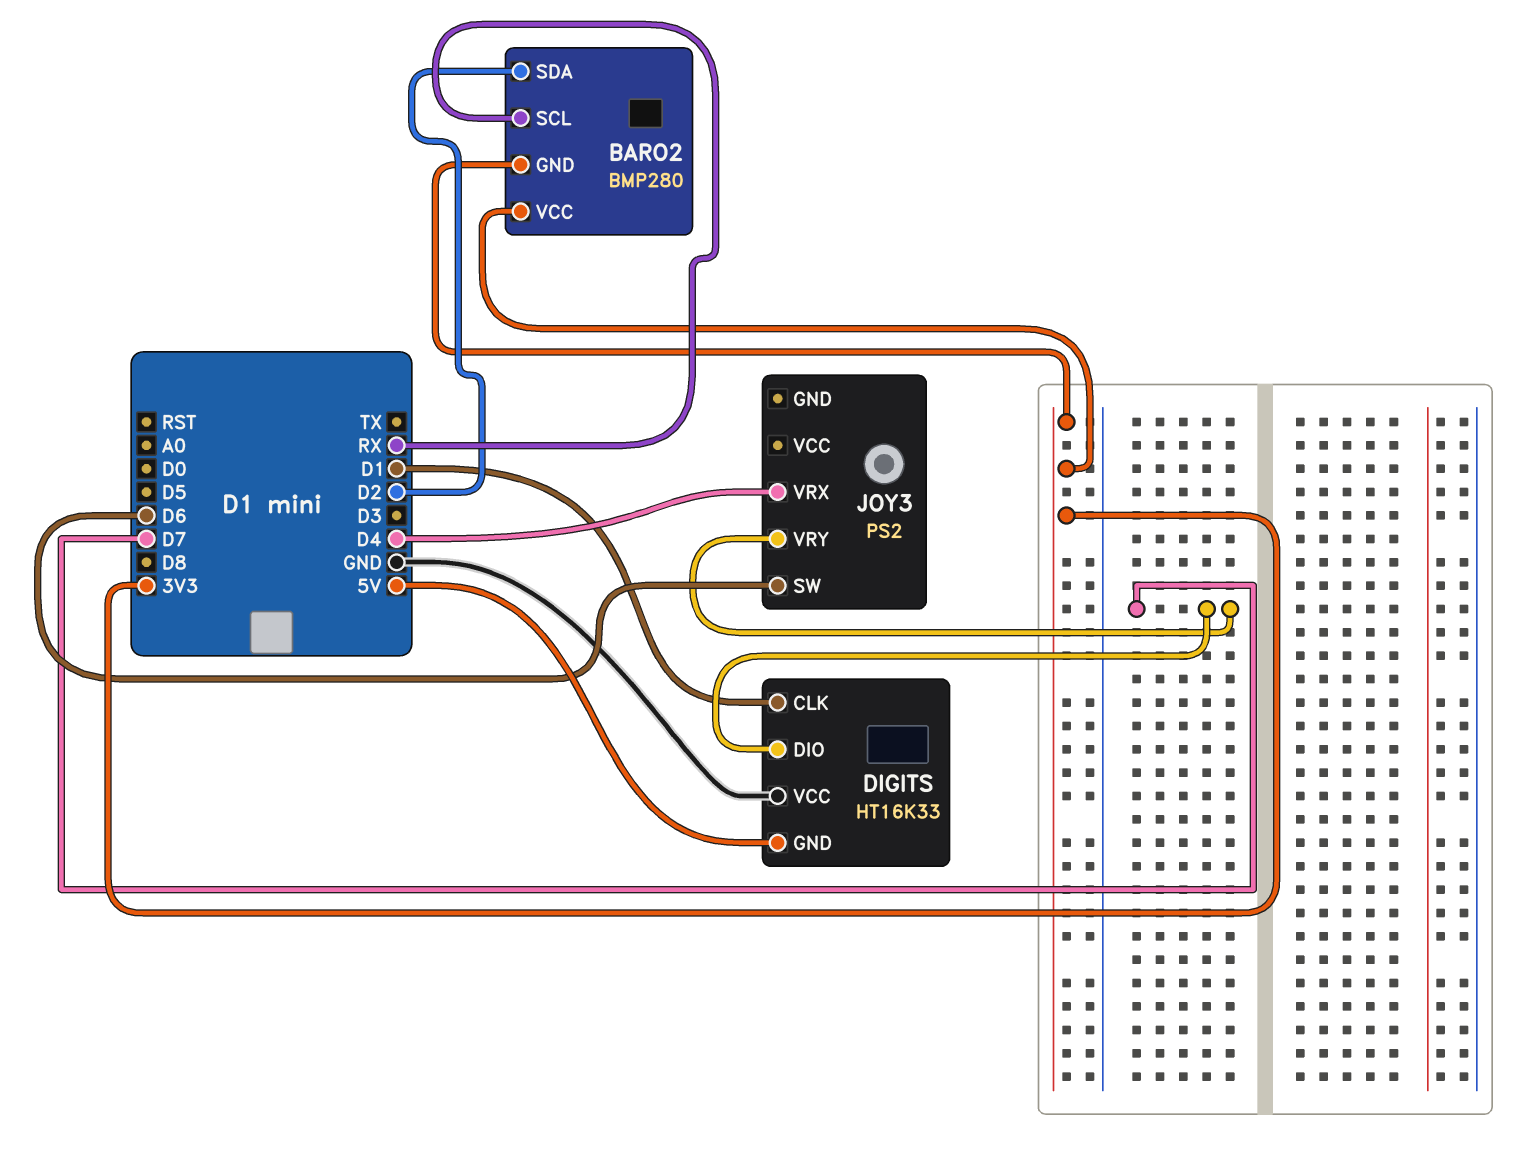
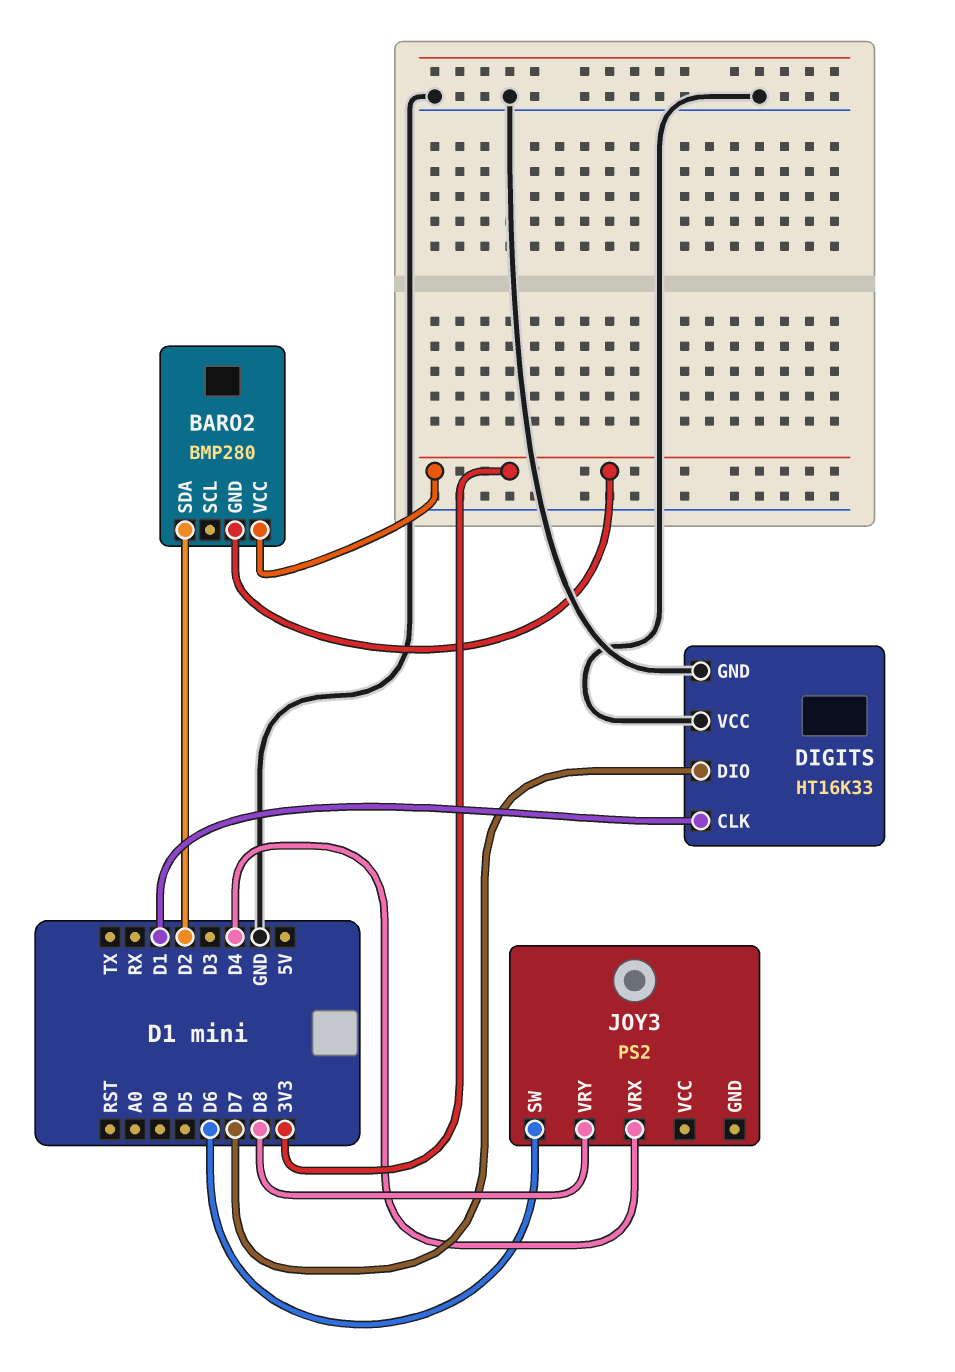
BARO2 pin SCL: RX -> none
DIGITS pin GND: 5V -> GND
JOY3 pin VRY: D7 -> D8

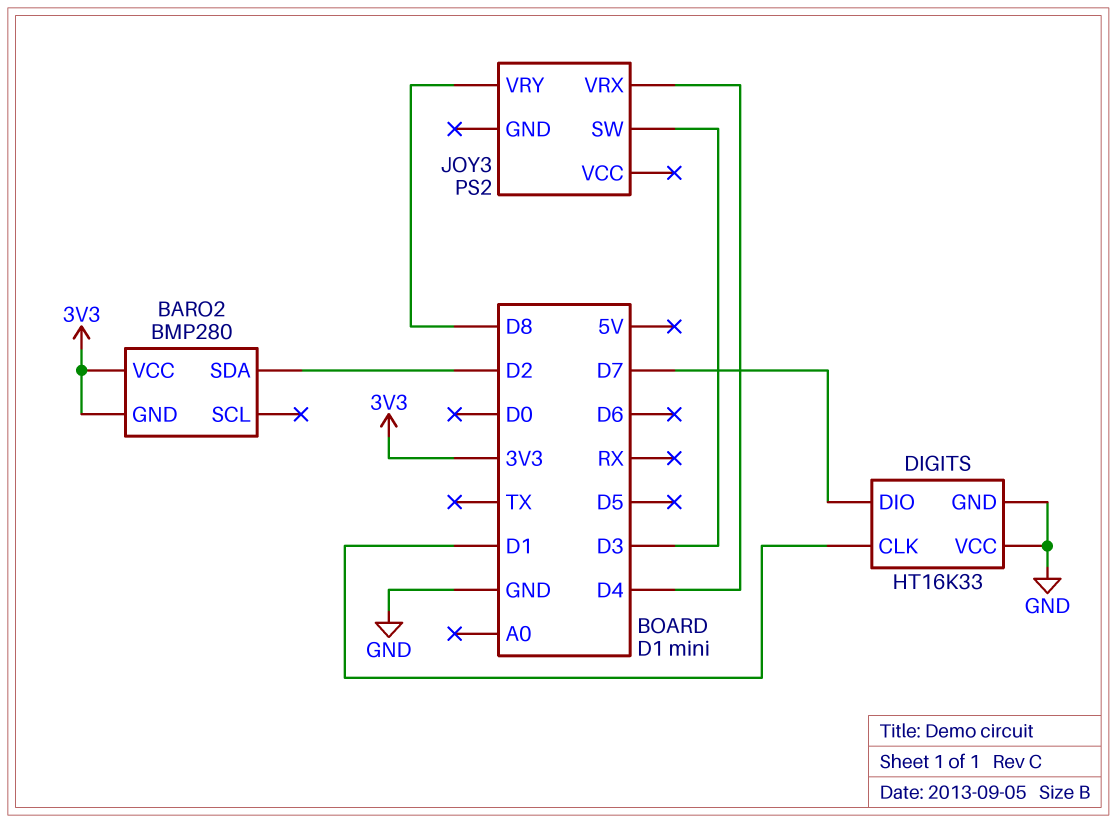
JOY3 pin SW: D6 -> D3

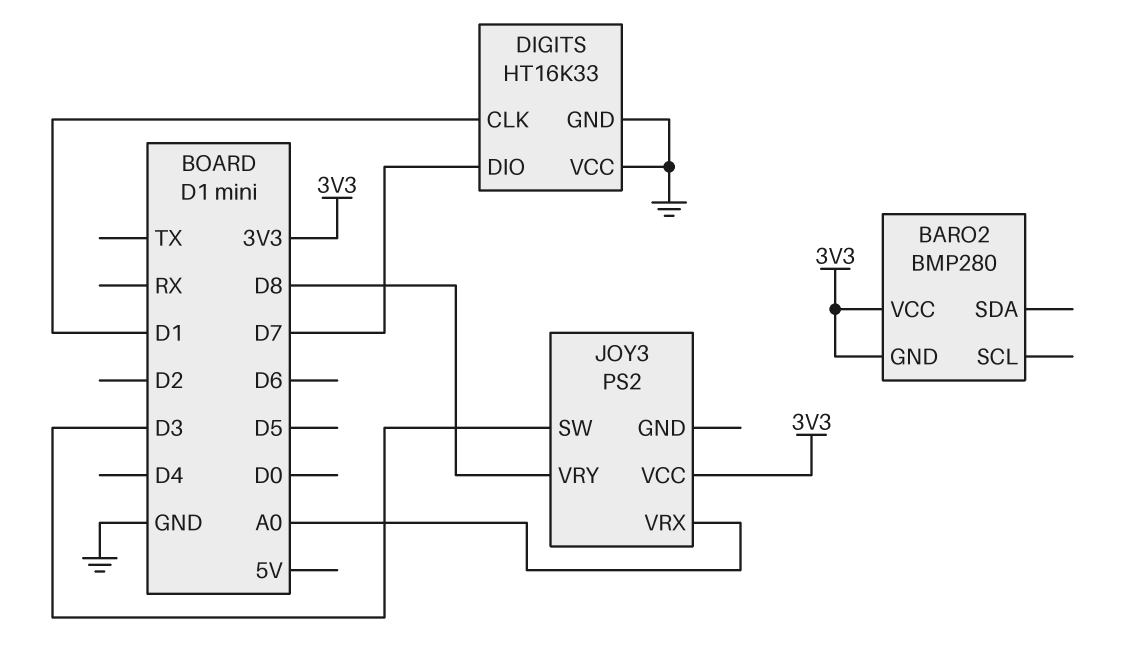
BARO2 pin SDA: D2 -> none
JOY3 pin VCC: none -> 3V3
JOY3 pin VRX: D4 -> A0

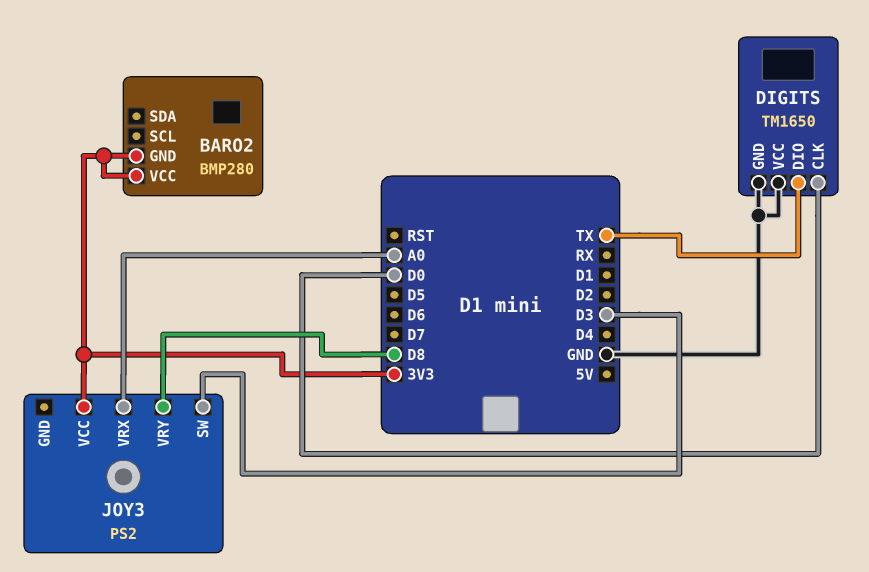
DIGITS: HT16K33 -> TM1650
DIGITS pin CLK: D1 -> D0
DIGITS pin DIO: D7 -> TX

